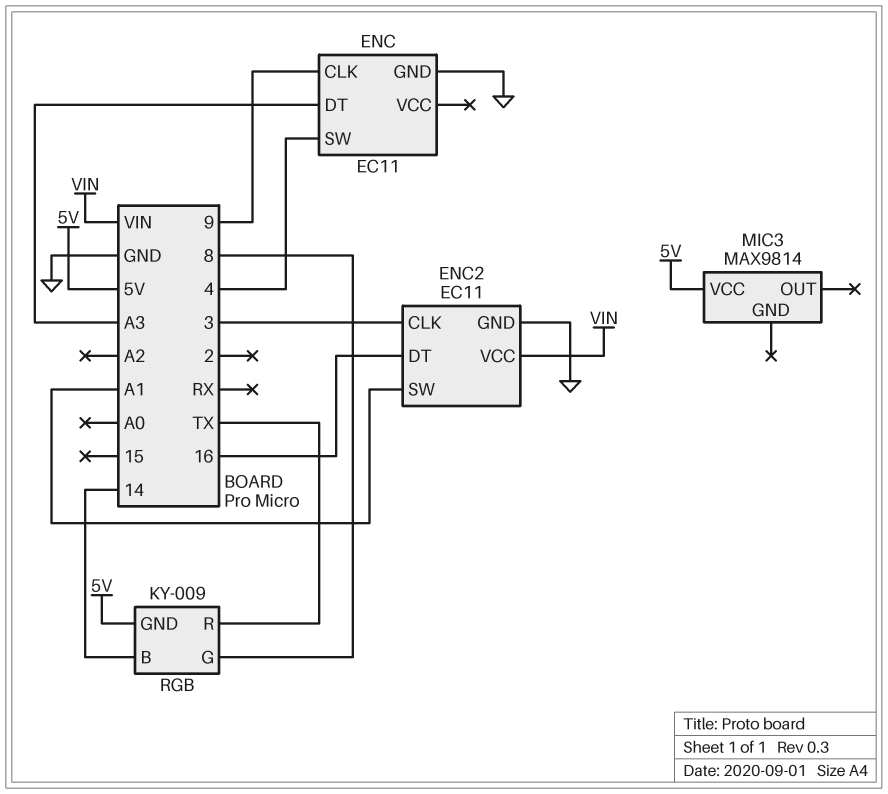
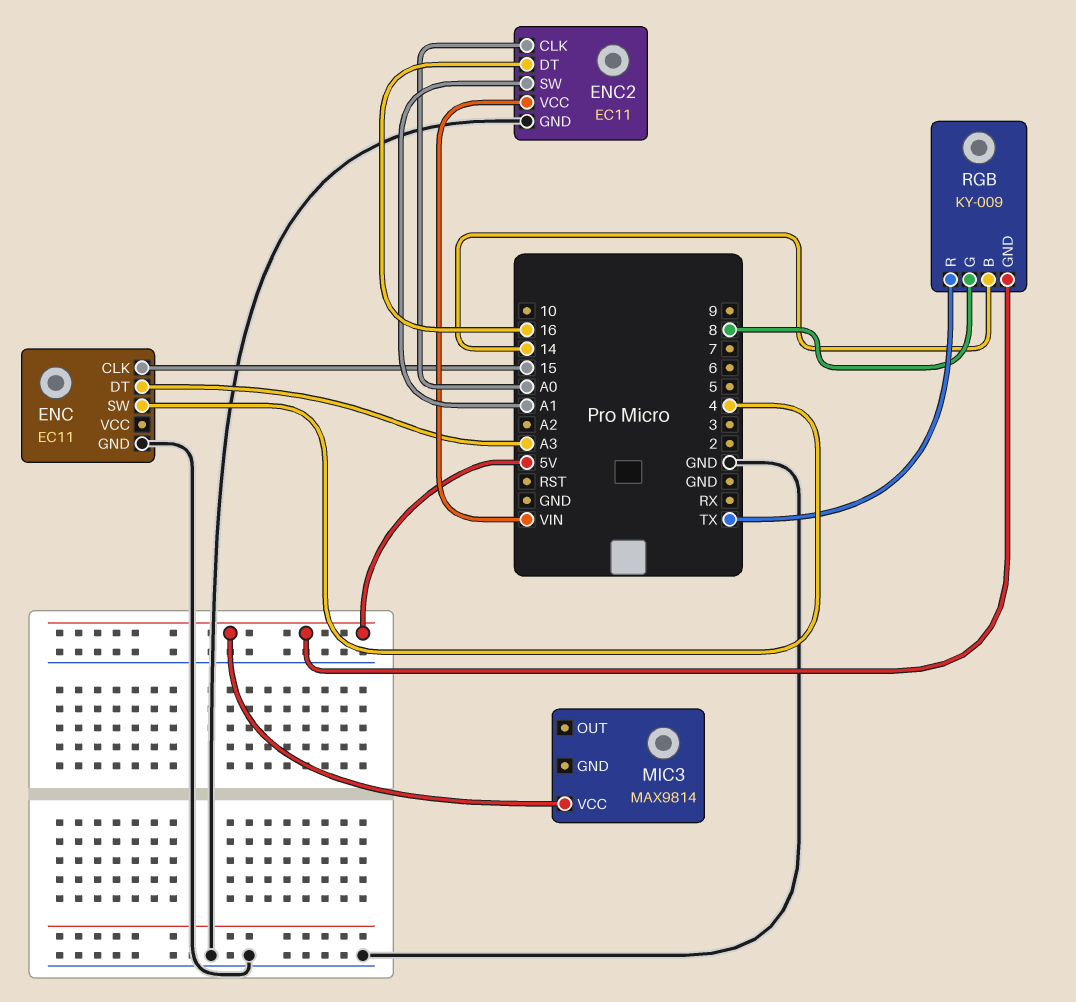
ENC pin CLK: 9 -> 15
ENC2 pin CLK: 3 -> A0

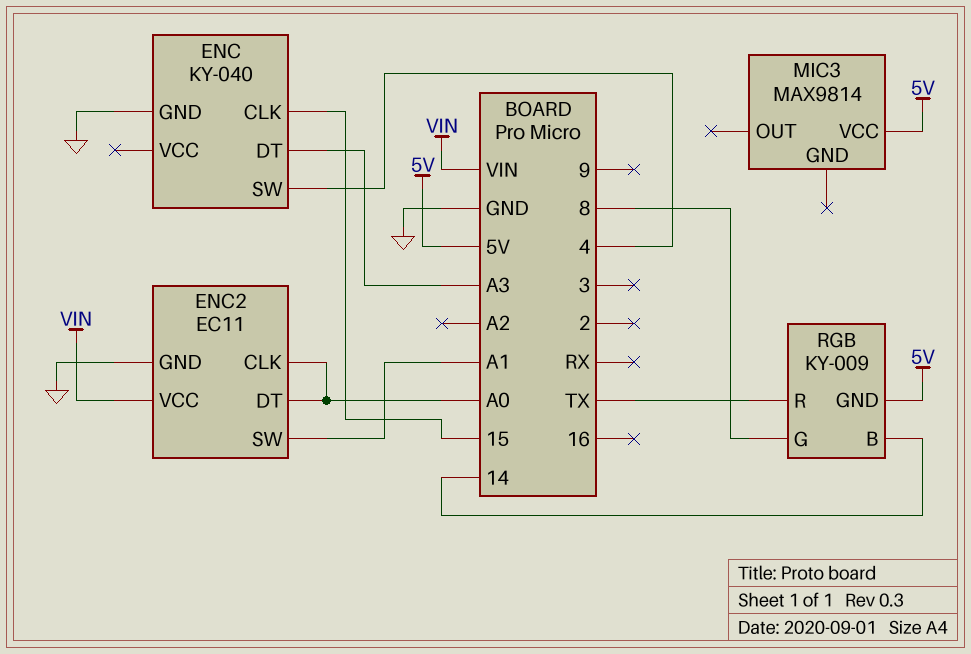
ENC: EC11 -> KY-040
ENC2 pin DT: 16 -> A0

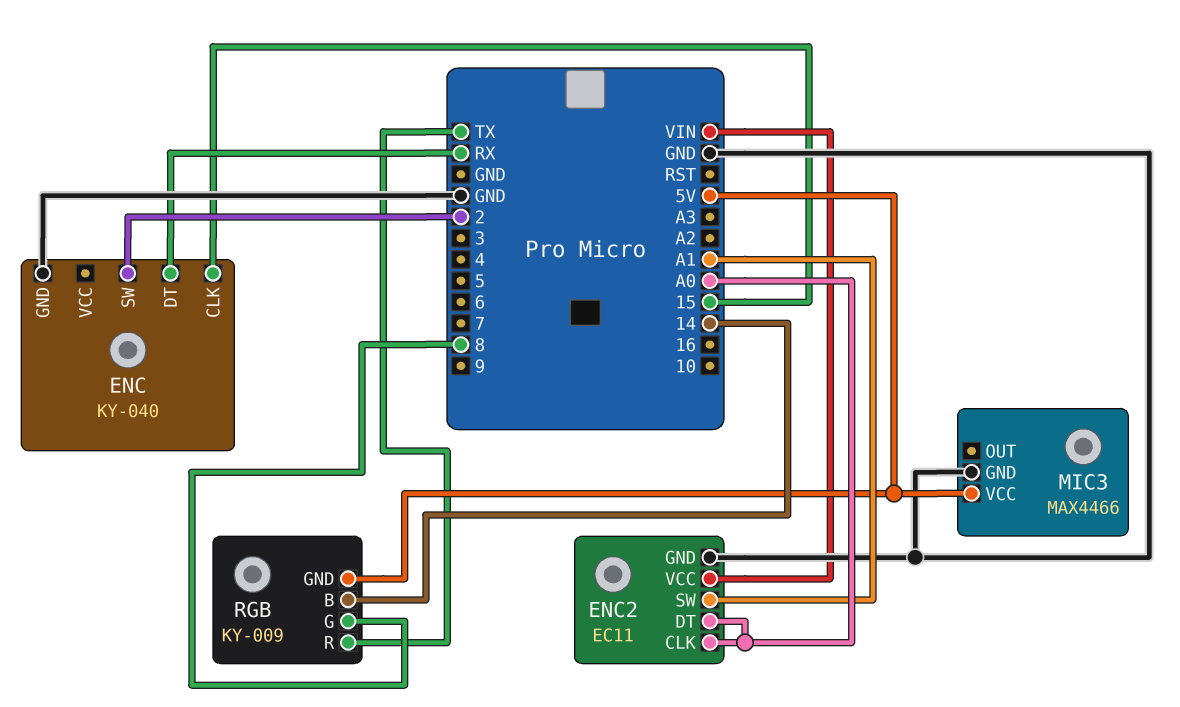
ENC pin DT: A3 -> RX
ENC pin SW: 4 -> 2
MIC3: MAX9814 -> MAX4466
MIC3 pin GND: none -> GND

